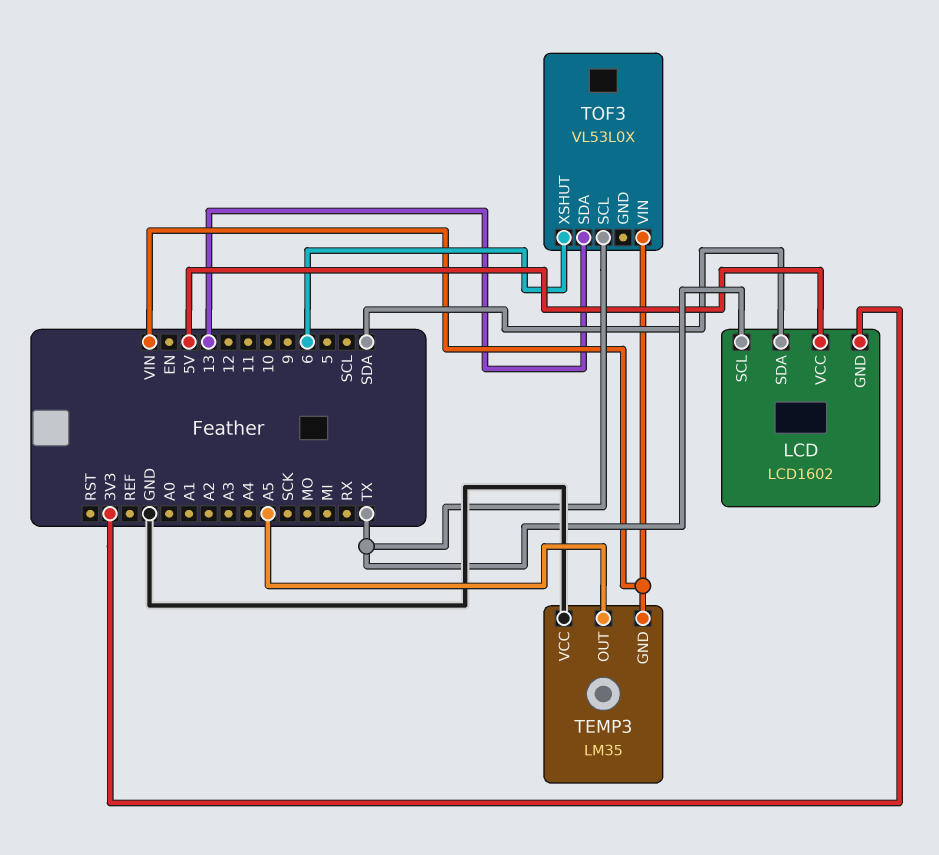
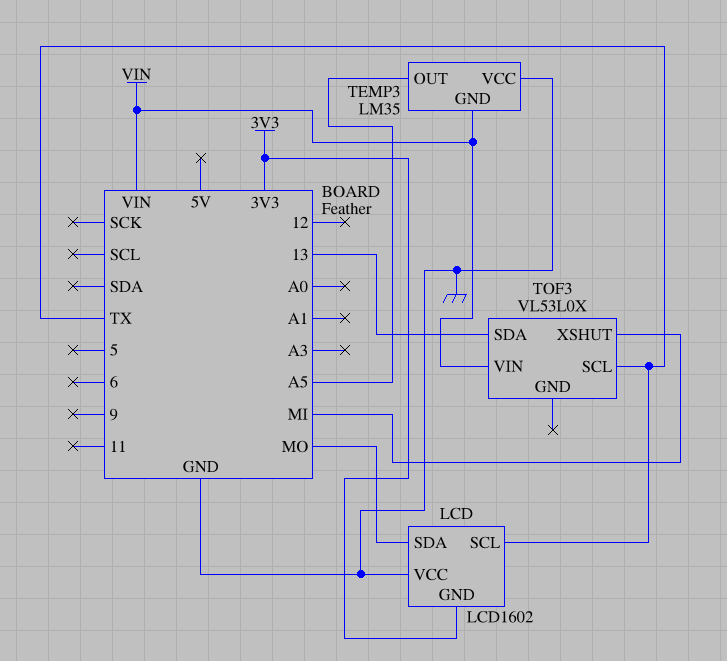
LCD pin SDA: SDA -> MO
LCD pin VCC: 5V -> GND
TOF3 pin XSHUT: 6 -> MI

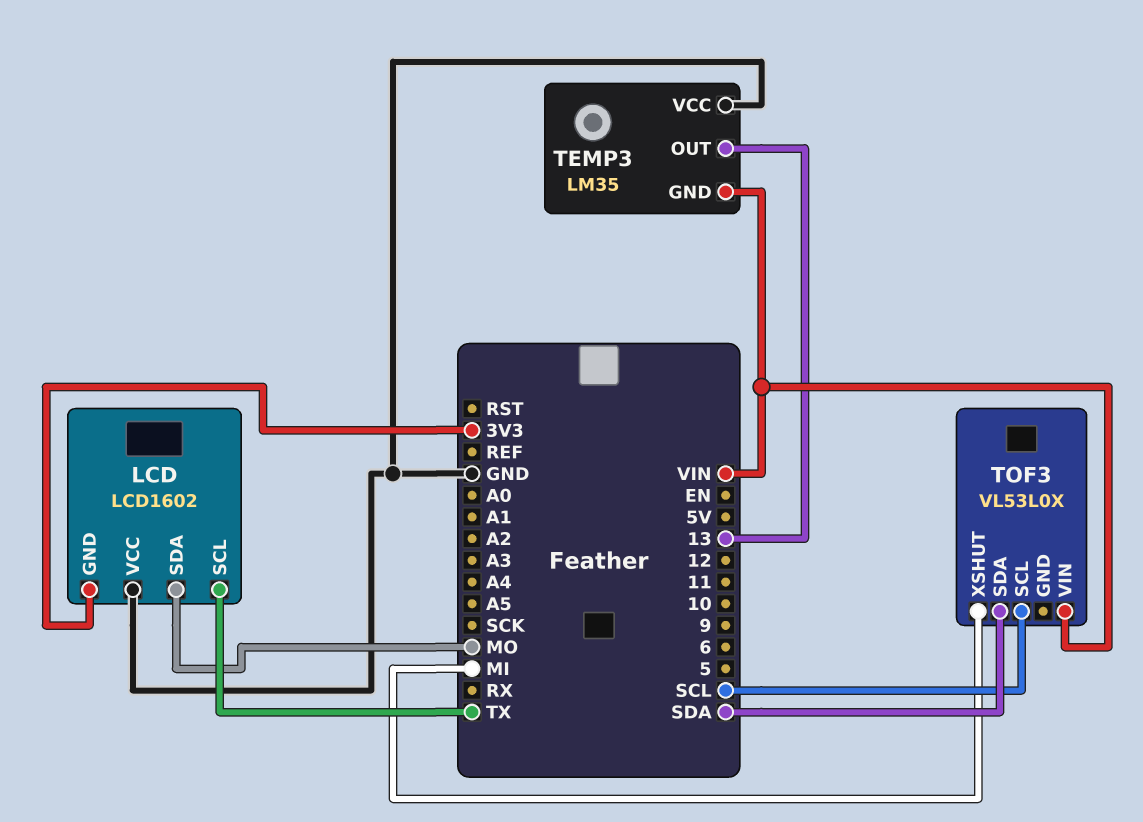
TEMP3 pin OUT: A5 -> 13
TOF3 pin SCL: TX -> SCL
TOF3 pin SDA: 13 -> SDA

